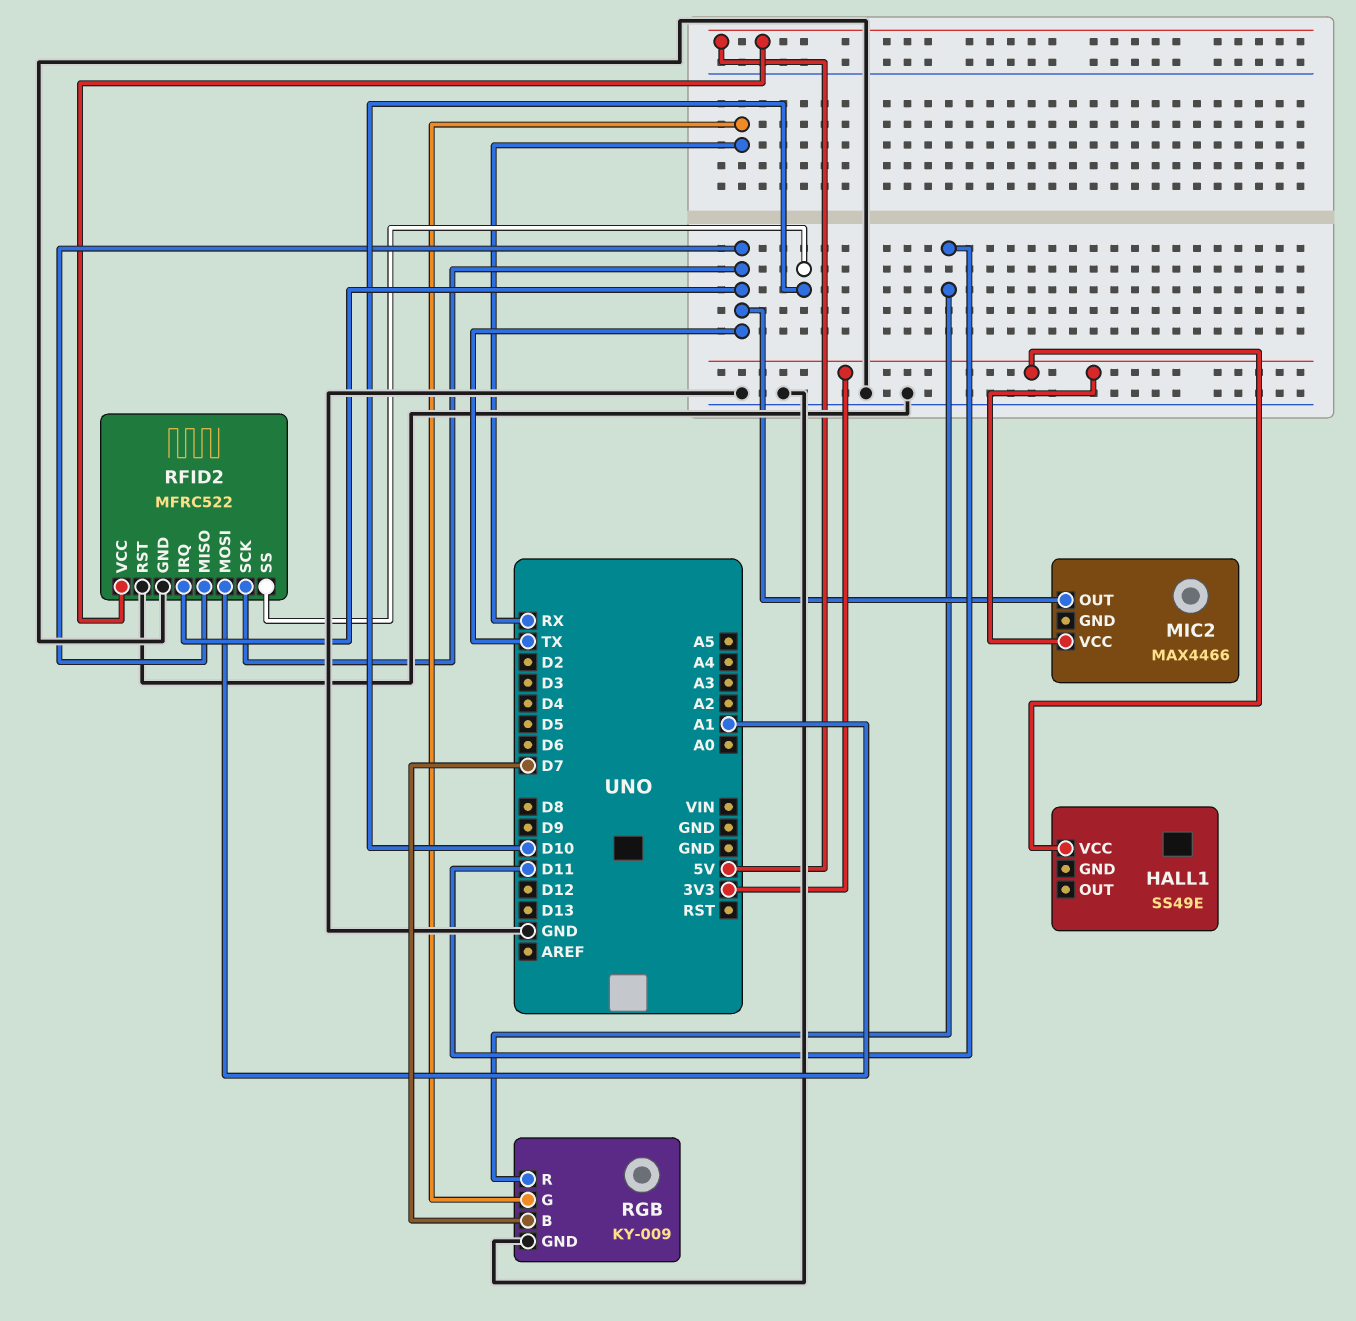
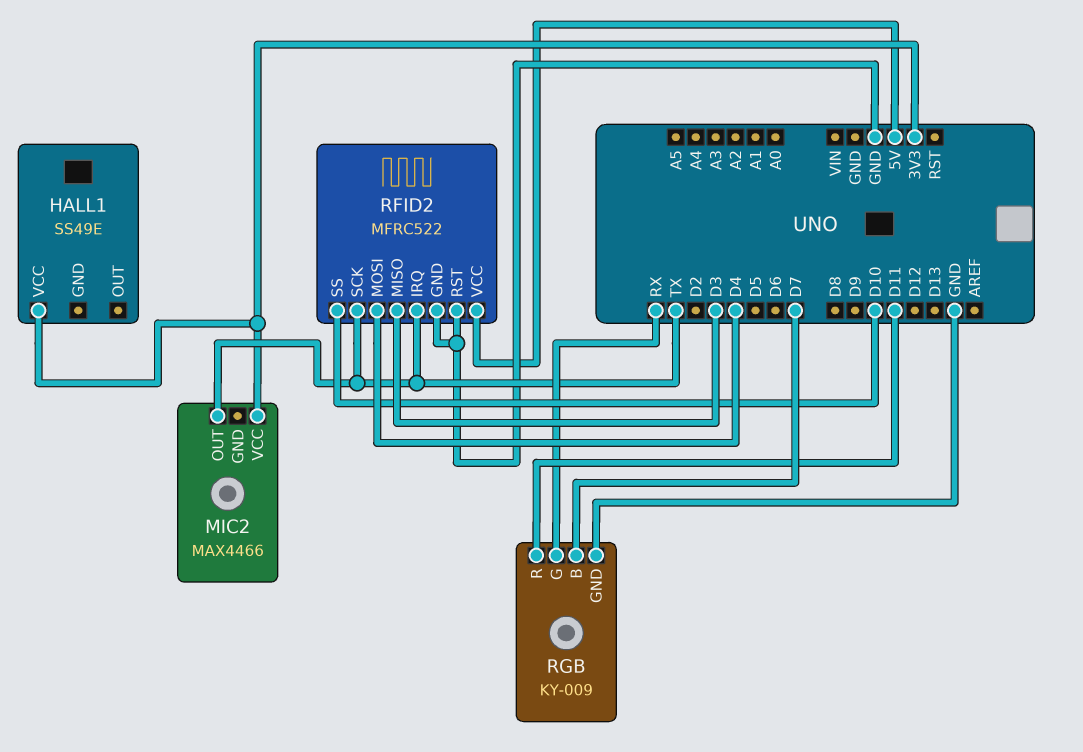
RFID2 pin MISO: TX -> D3
RFID2 pin MOSI: A1 -> D4

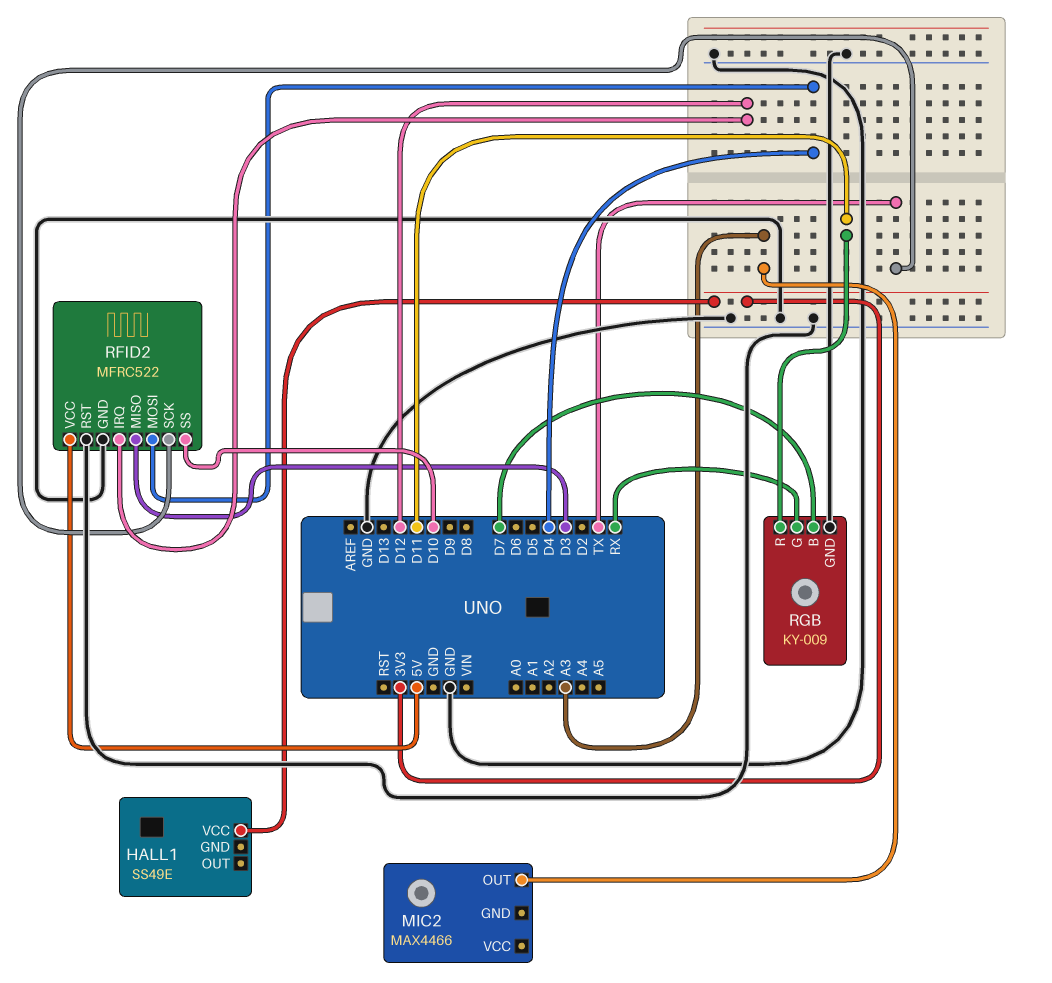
MIC2 pin OUT: TX -> A3
MIC2 pin VCC: 3V3 -> none
RFID2 pin IRQ: TX -> D12

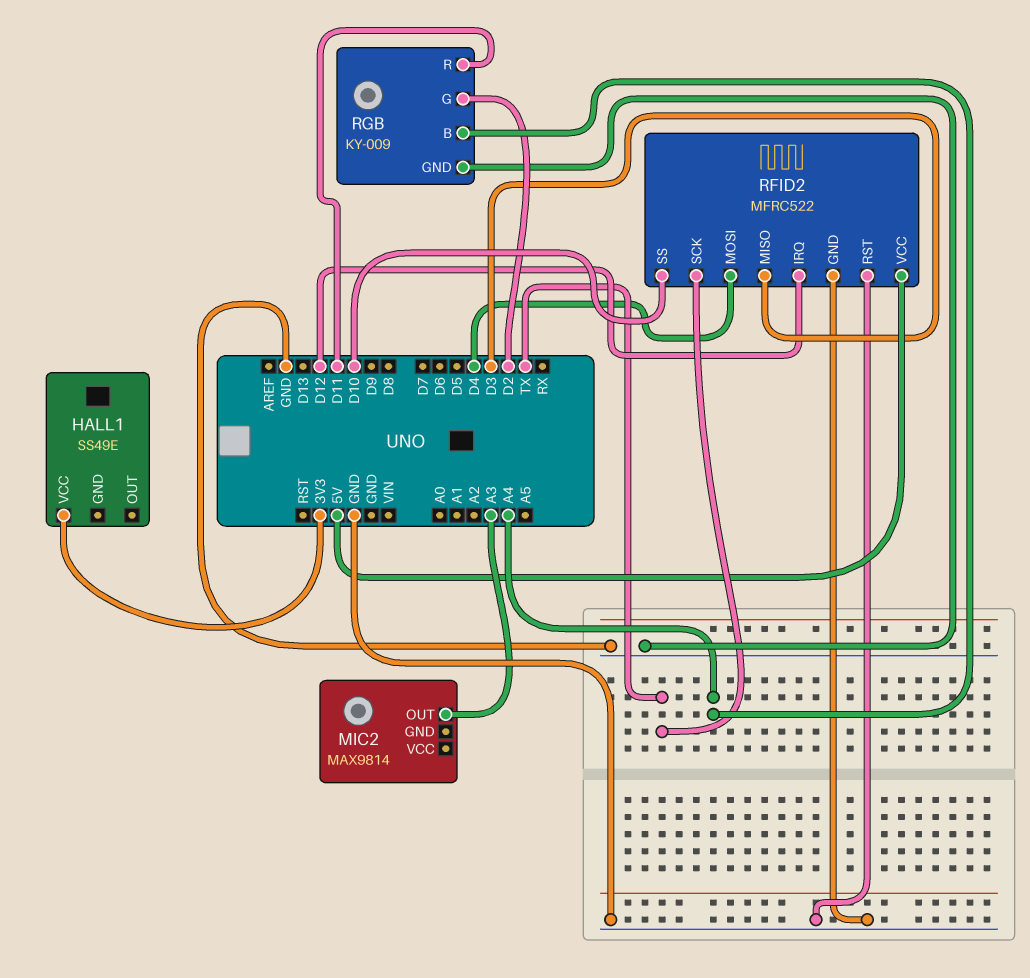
MIC2: MAX4466 -> MAX9814
RGB pin B: D7 -> A4
RGB pin G: RX -> D2

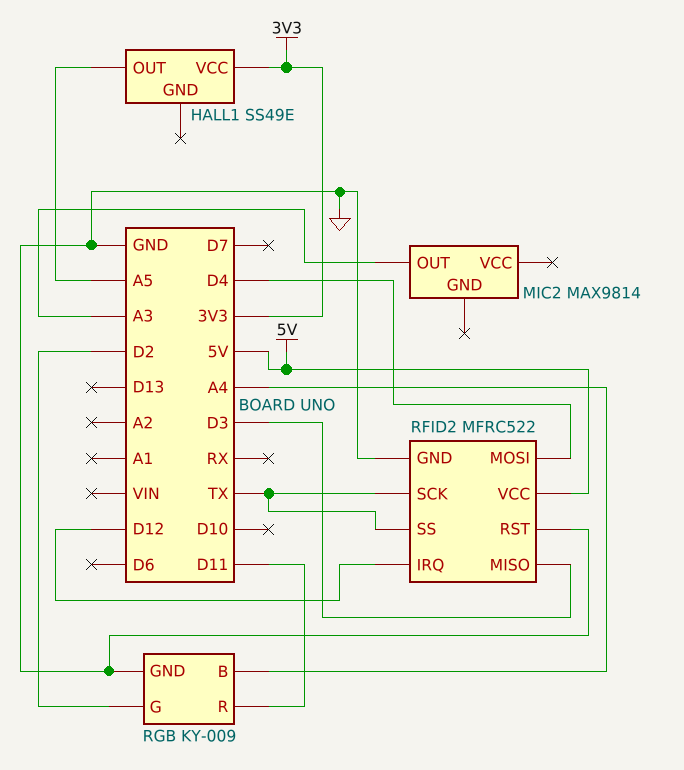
HALL1 pin OUT: none -> A5
RFID2 pin SS: D10 -> TX

